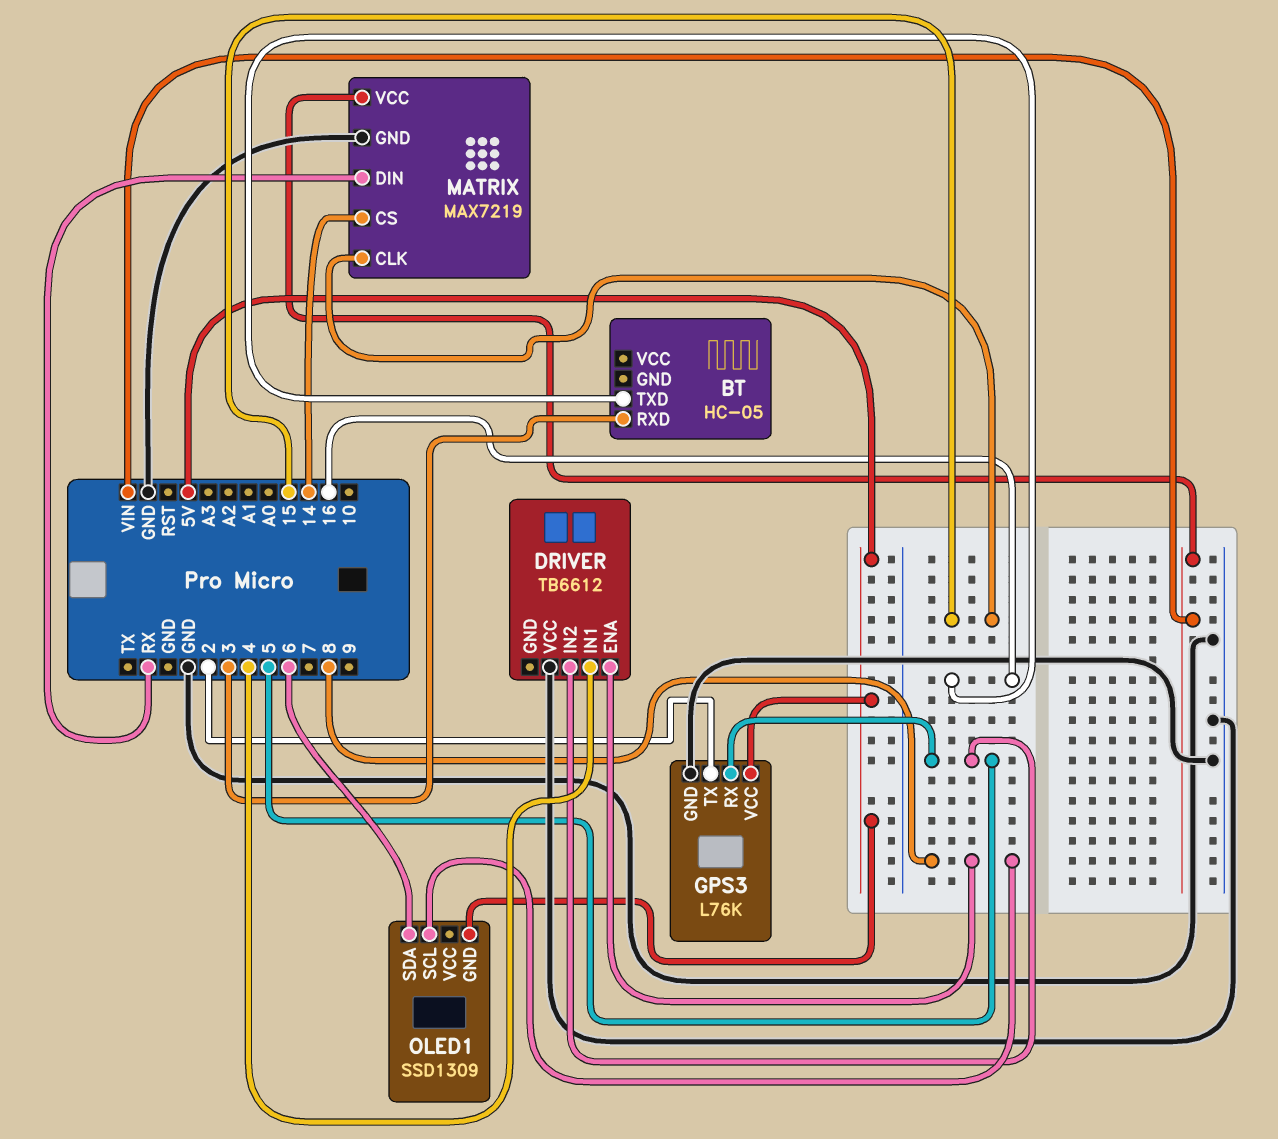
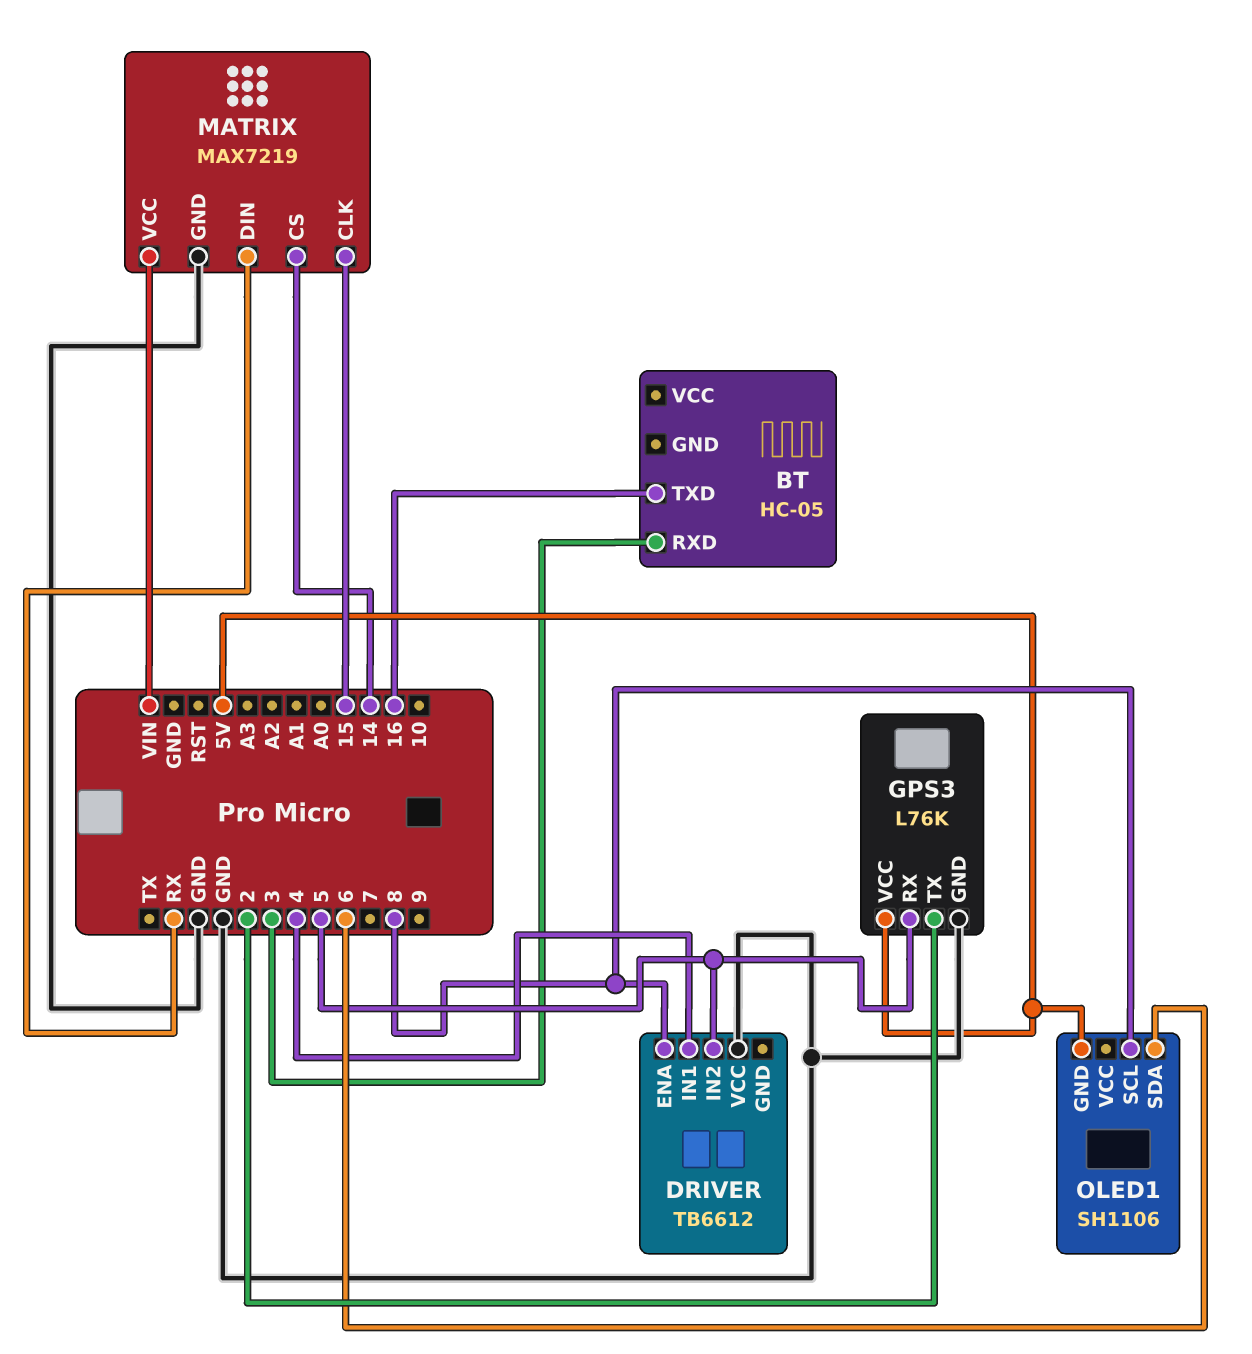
OLED1: SSD1309 -> SH1106

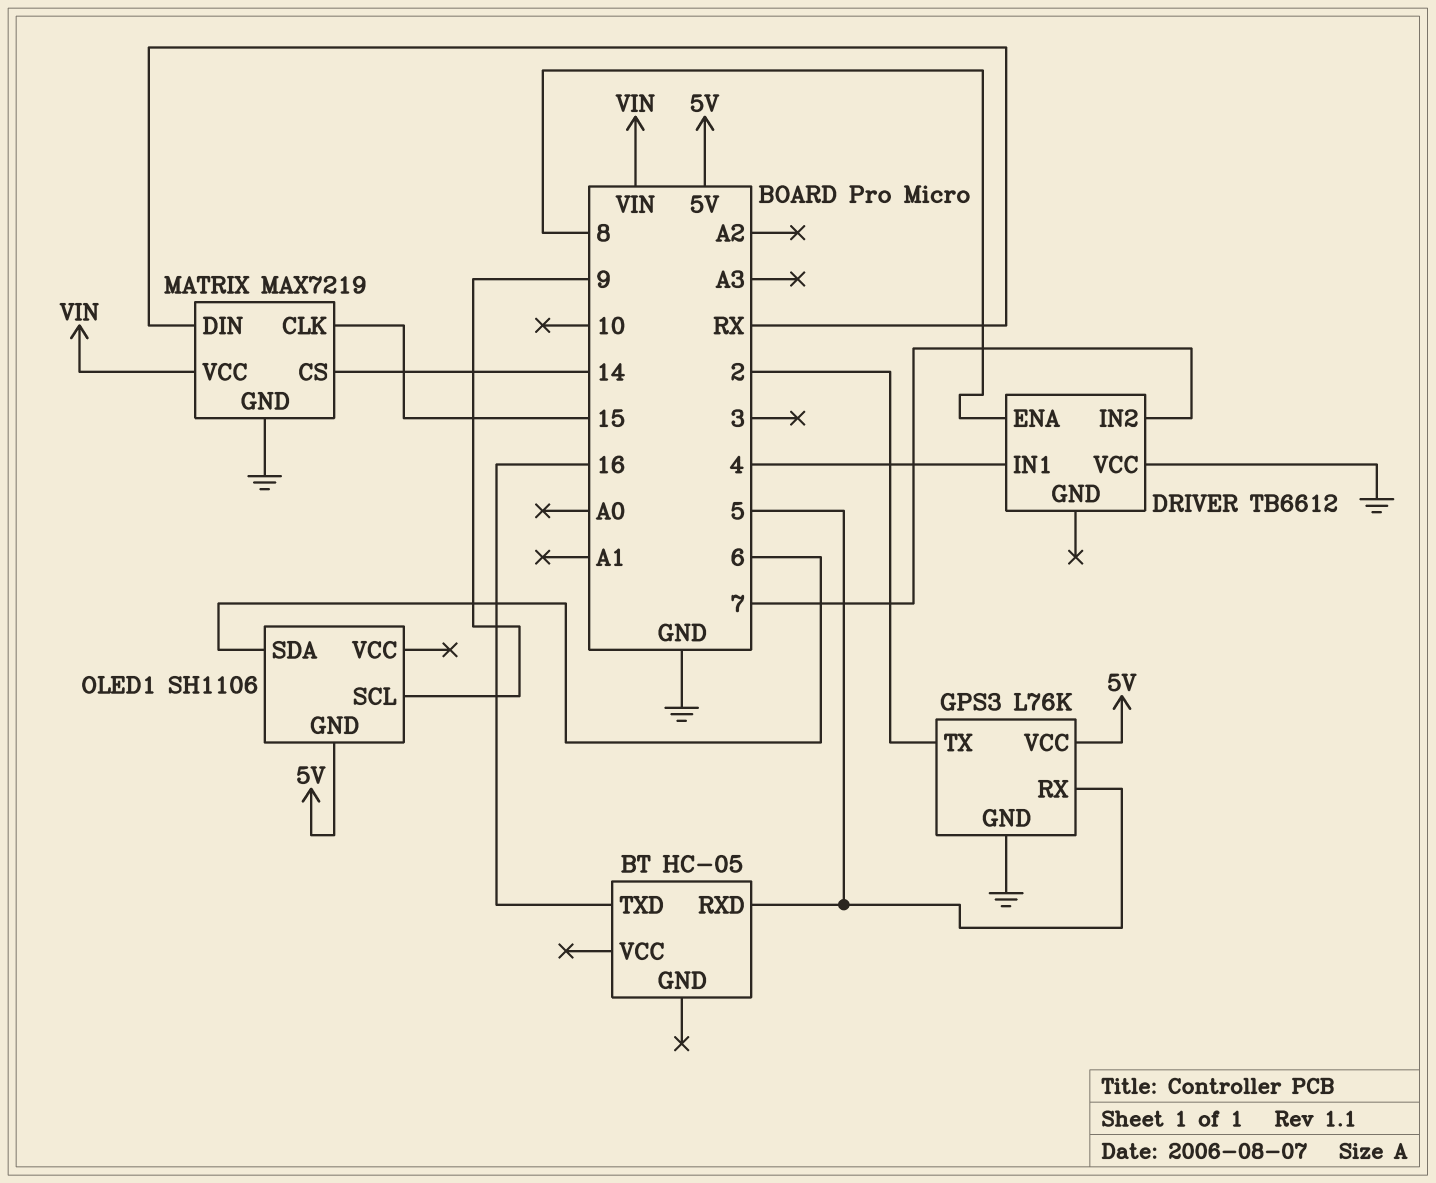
BT pin RXD: 3 -> 5
DRIVER pin IN2: 5 -> 7
OLED1 pin SCL: 8 -> 9

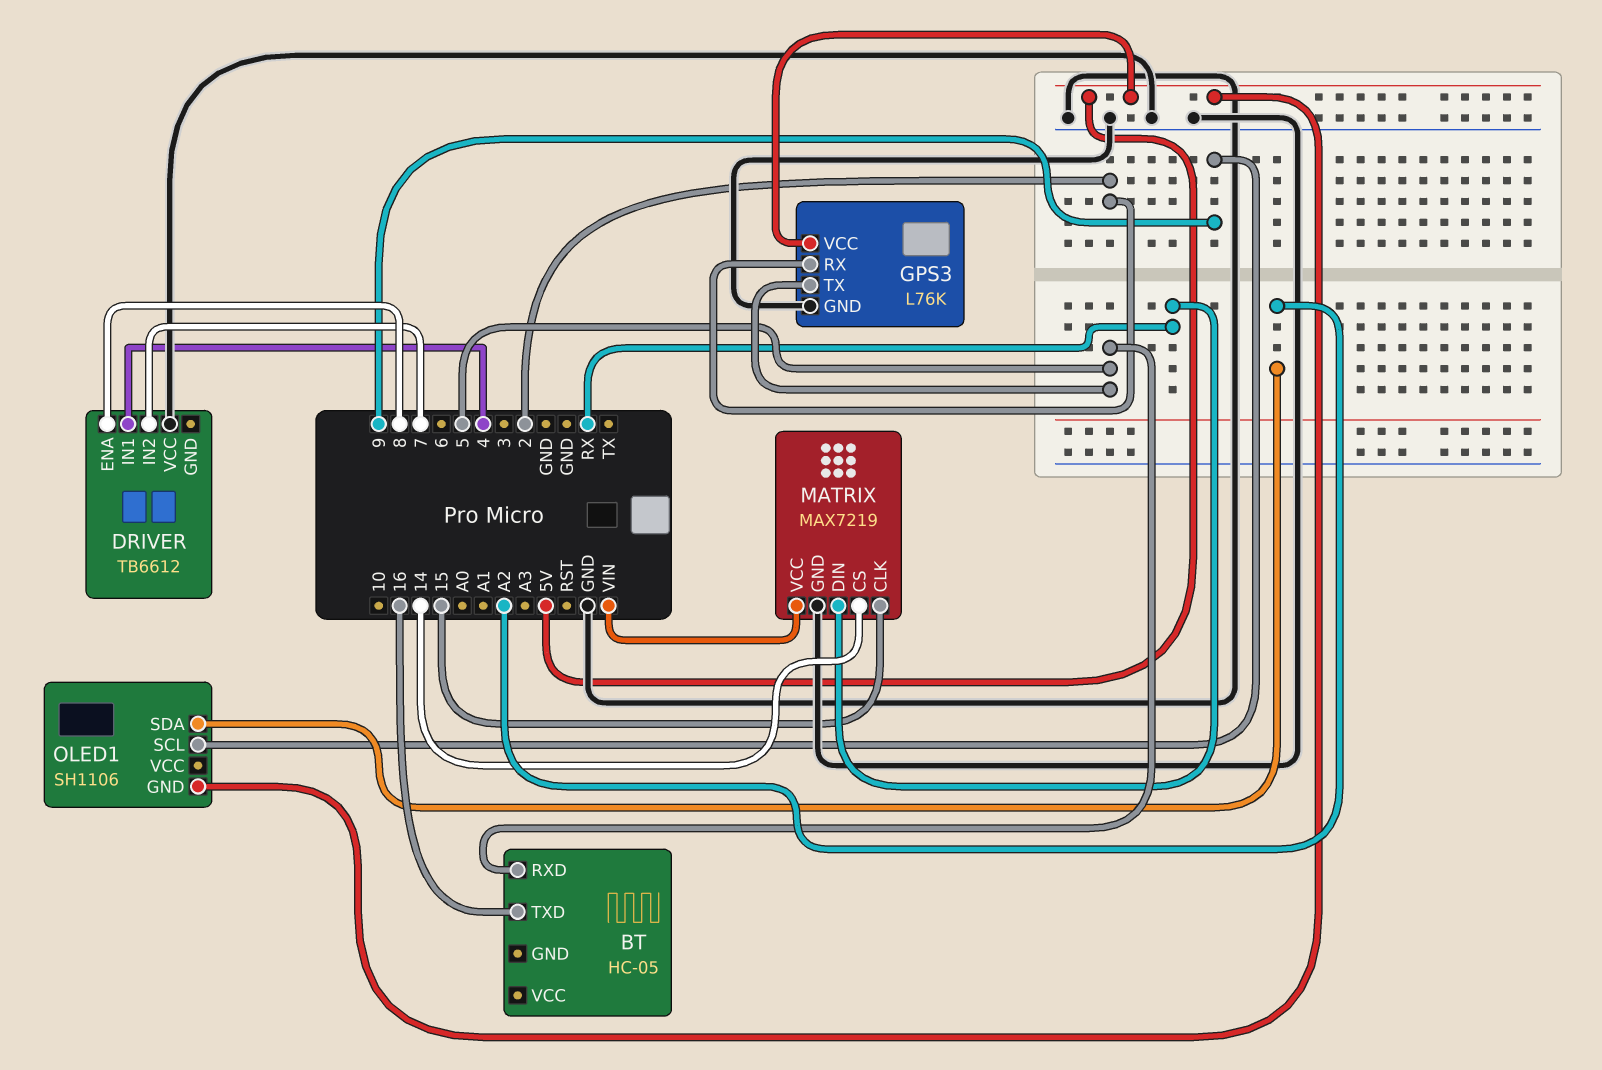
GPS3 pin RX: 5 -> 2
GPS3 pin TX: 2 -> 5
OLED1 pin SDA: 6 -> A2

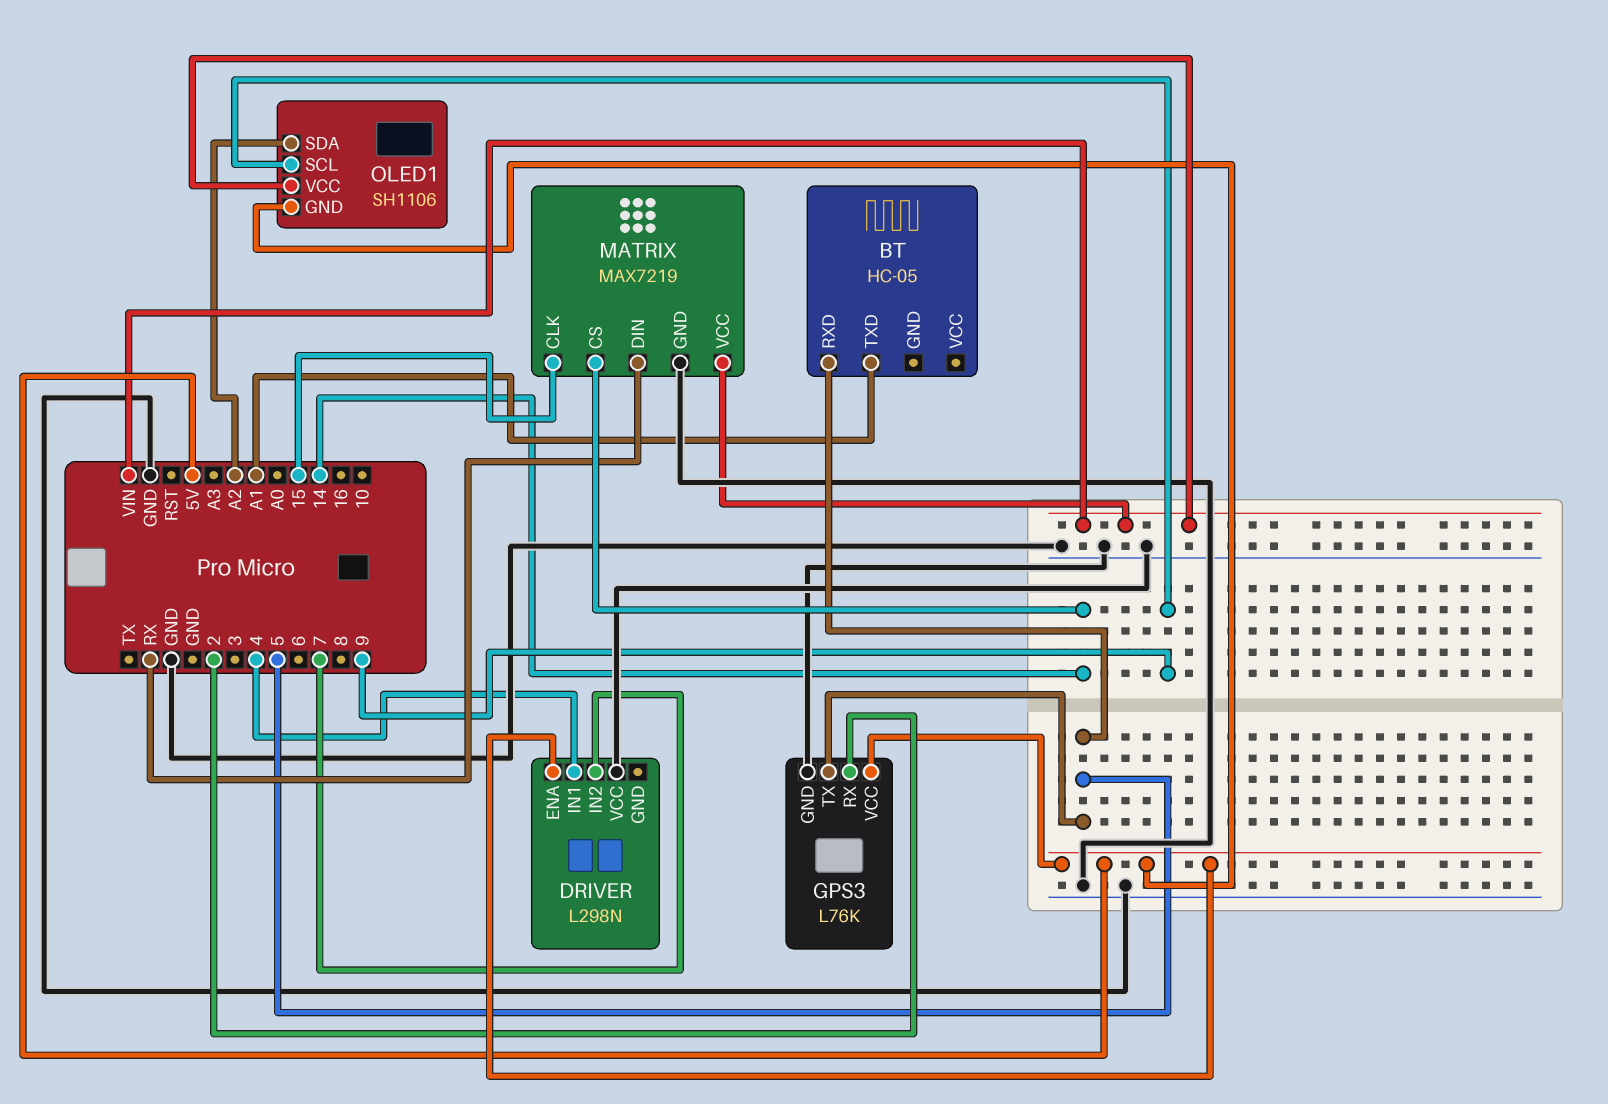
BT pin TXD: 16 -> A1
DRIVER: TB6612 -> L298N
DRIVER pin ENA: 8 -> 5V
OLED1 pin VCC: none -> VIN

